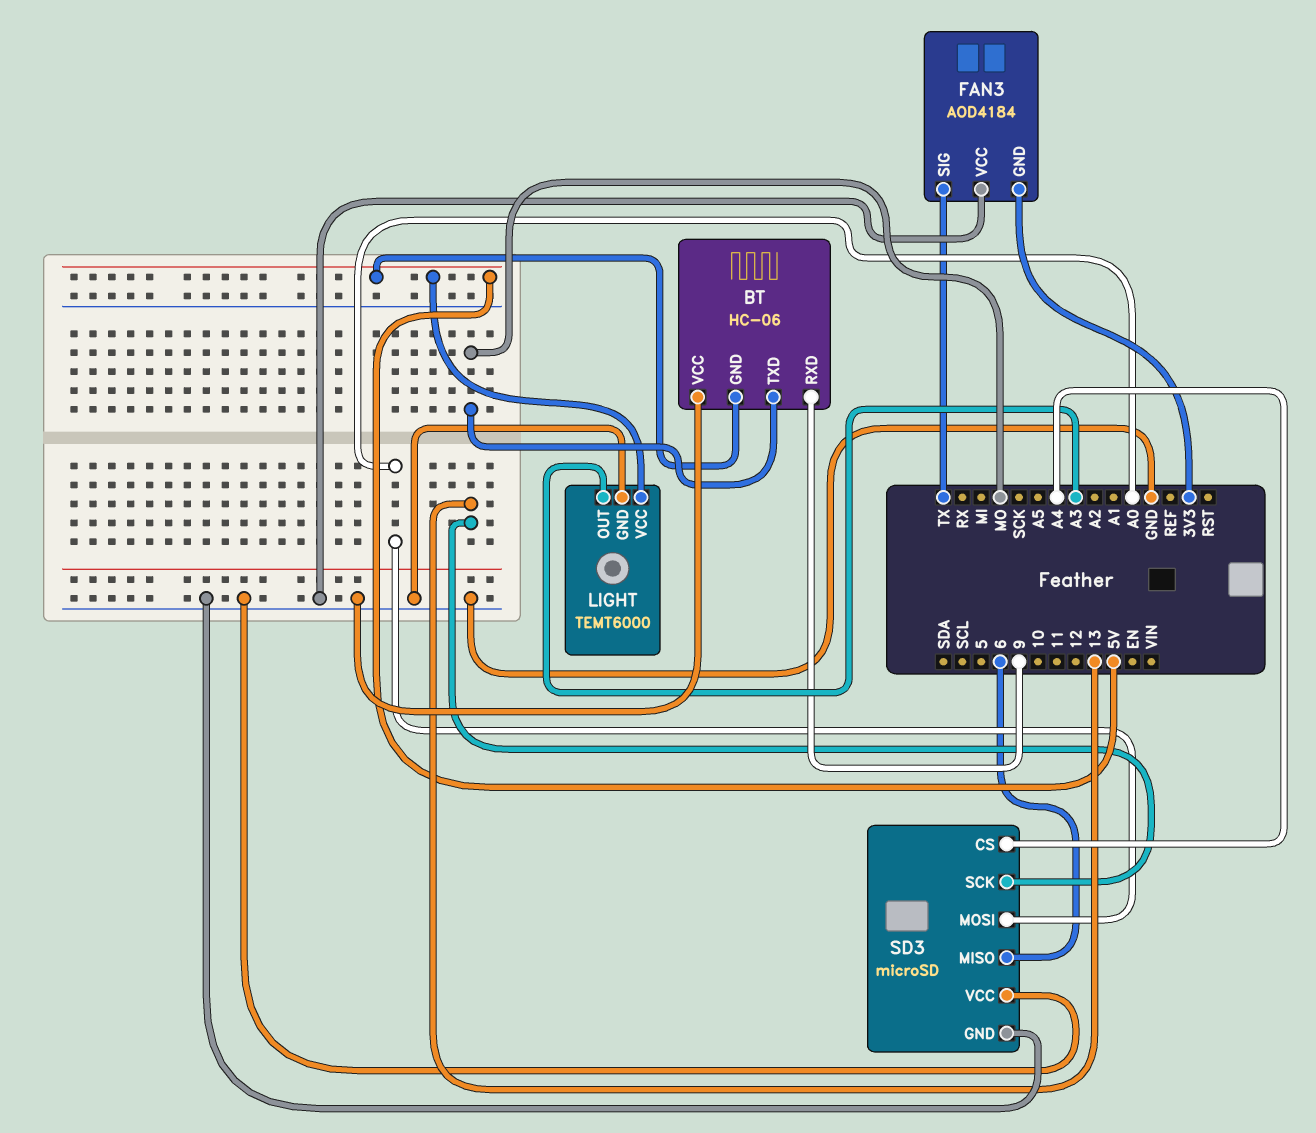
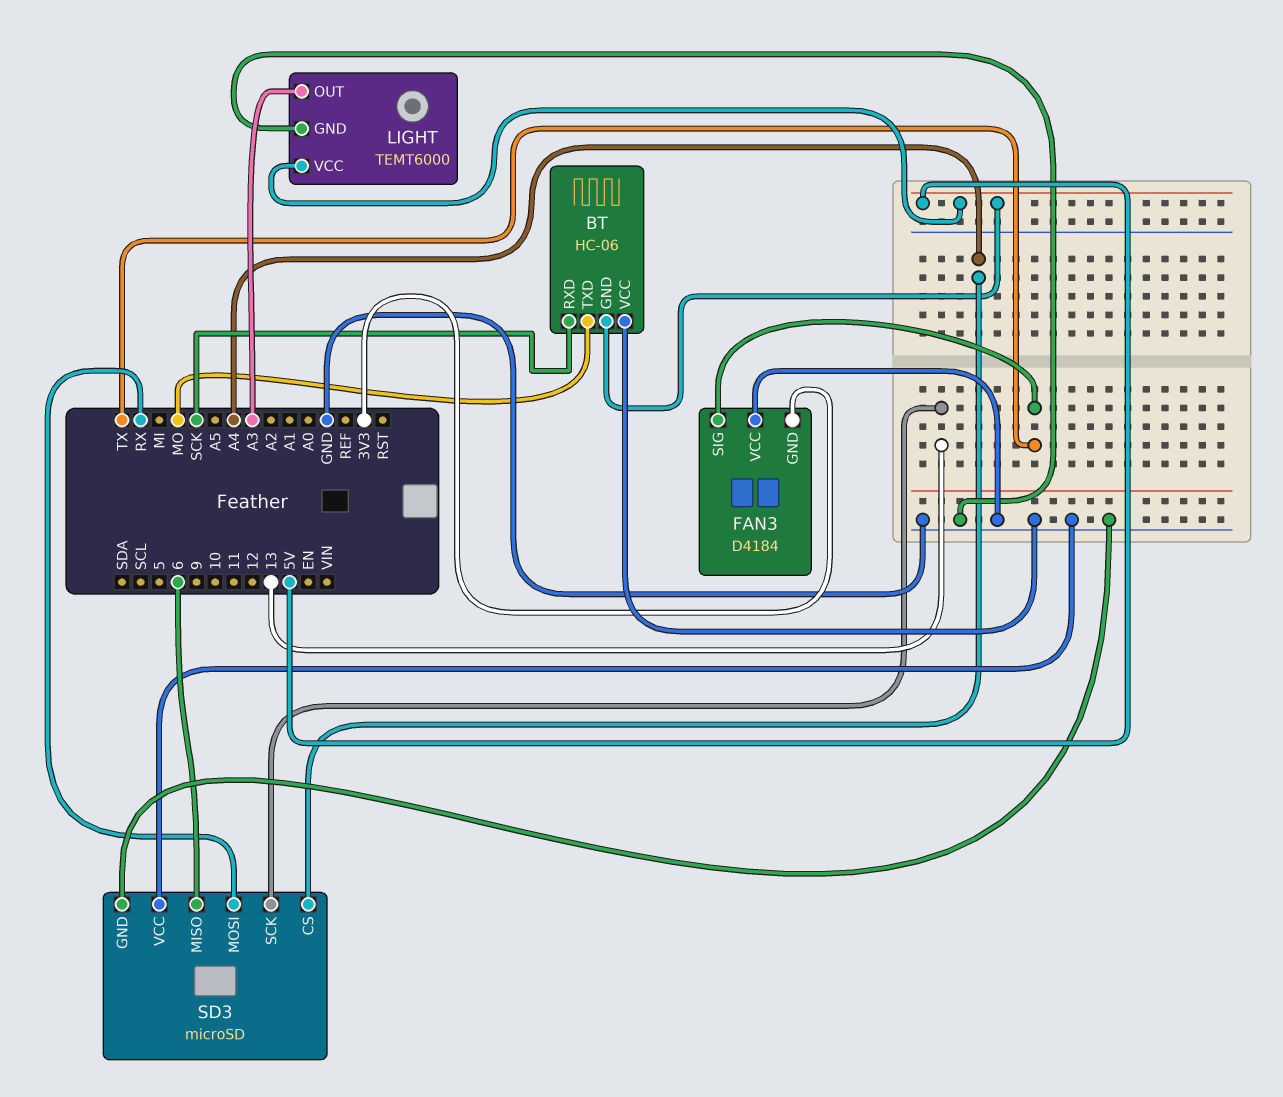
BT pin RXD: 9 -> SCK
FAN3: AOD4184 -> D4184
SD3 pin MOSI: A0 -> RX

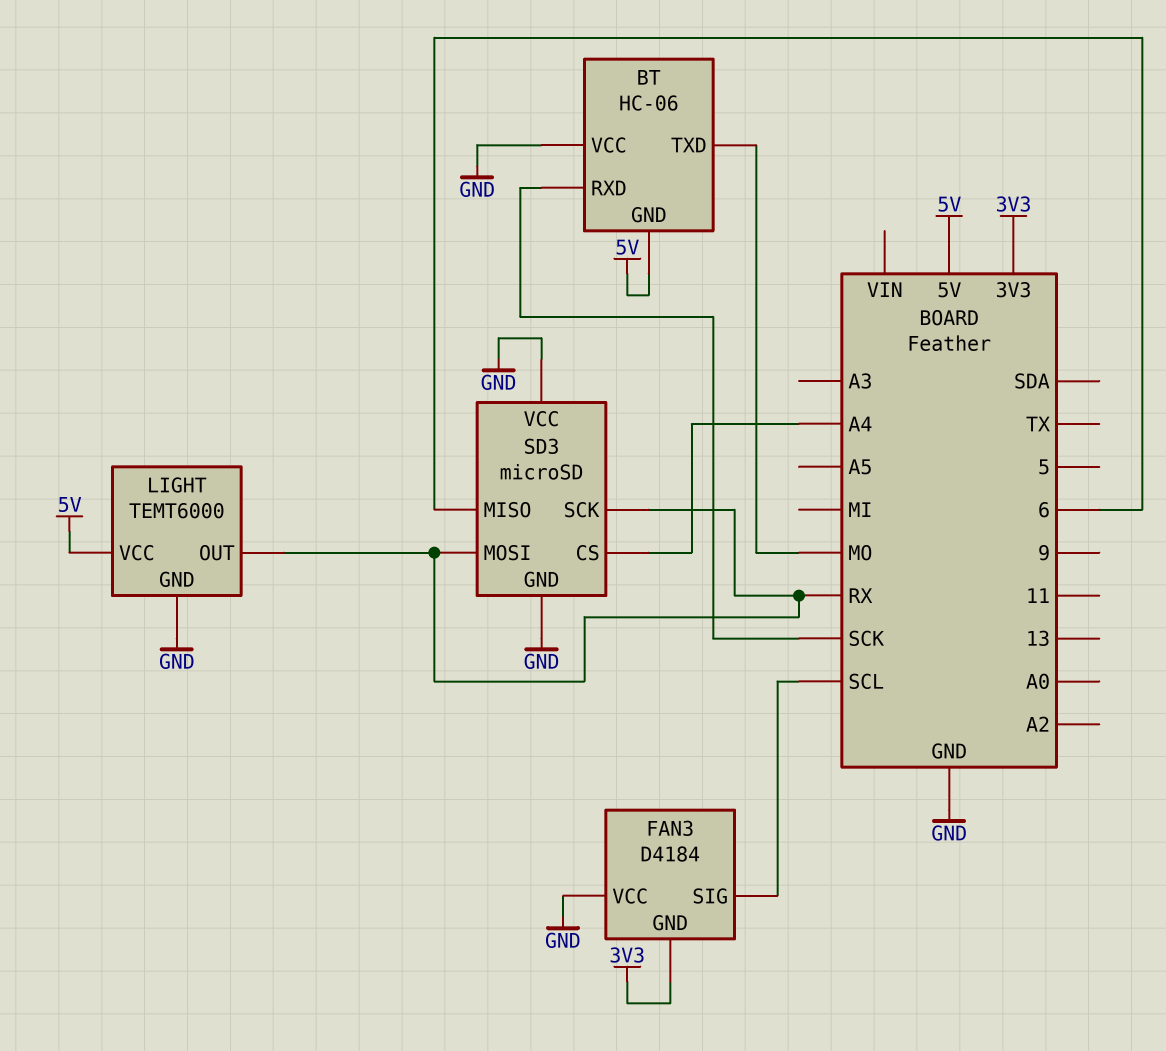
FAN3 pin SIG: TX -> SCL
LIGHT pin OUT: A3 -> RX
SD3 pin SCK: 13 -> RX

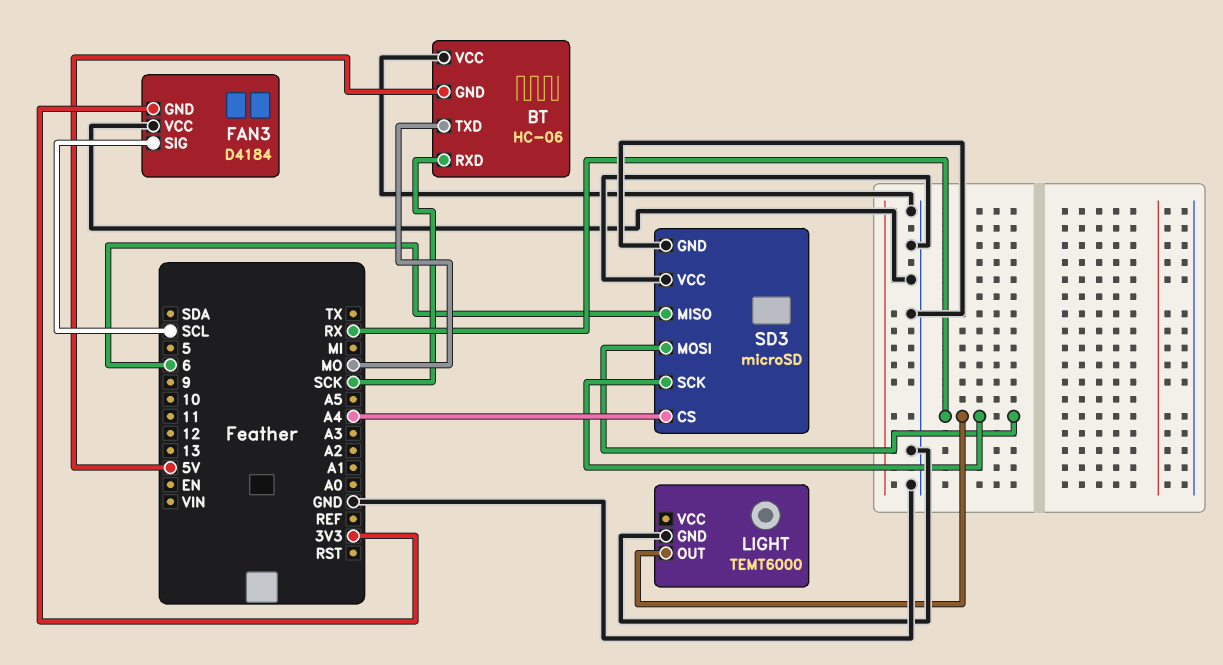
LIGHT pin VCC: 5V -> none

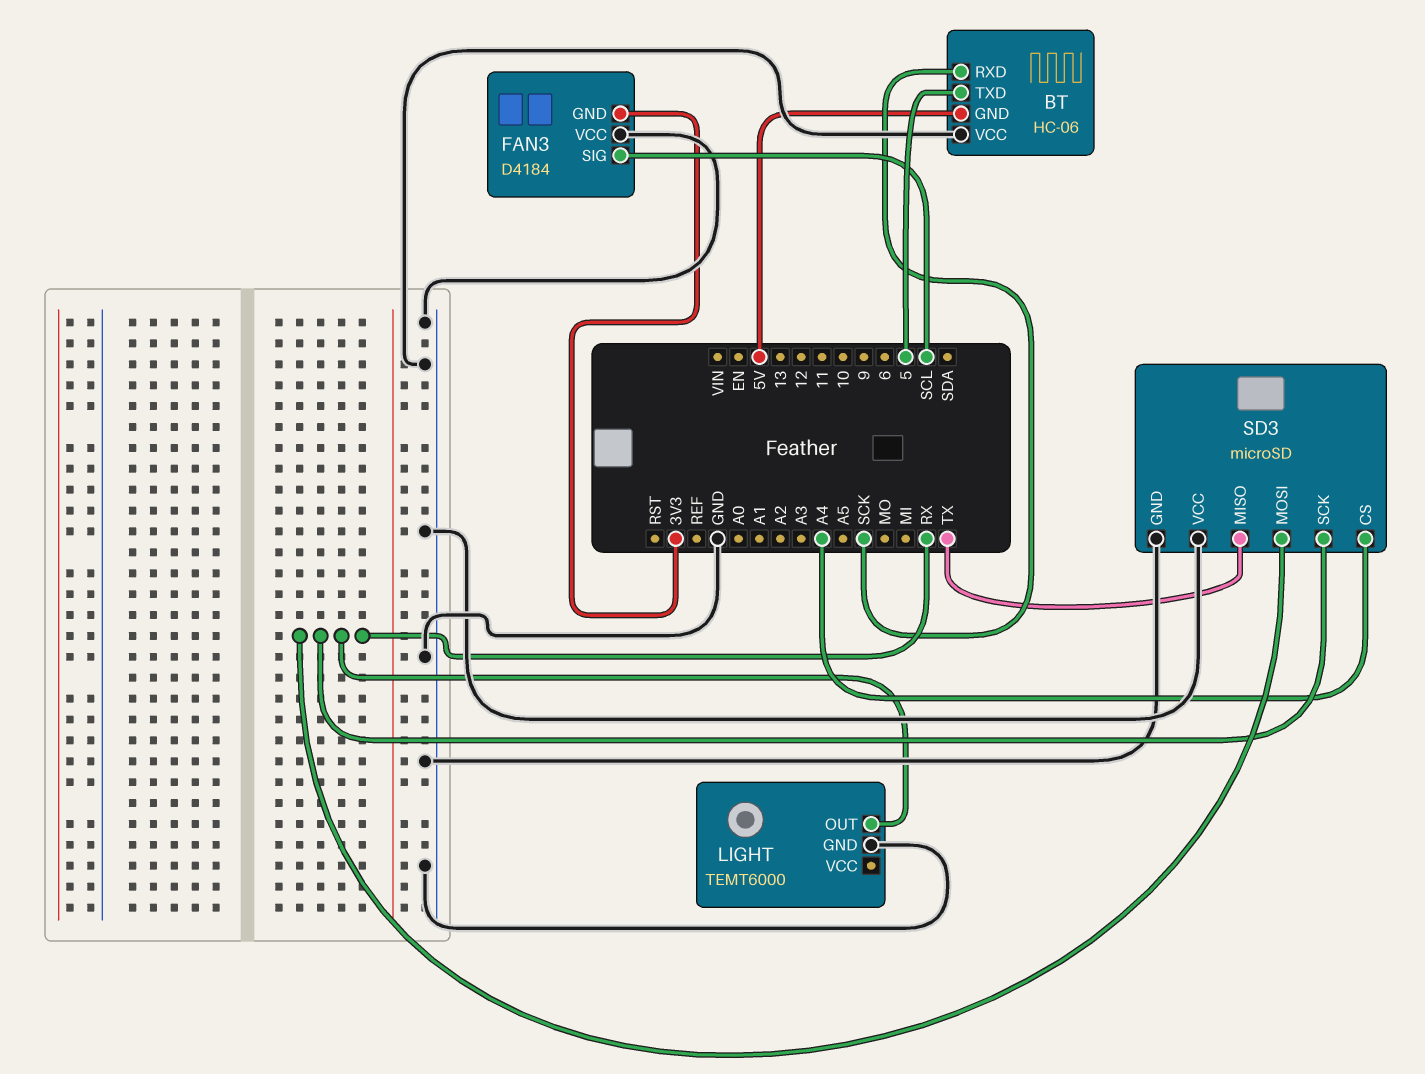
BT pin TXD: MO -> 5
SD3 pin MISO: 6 -> TX

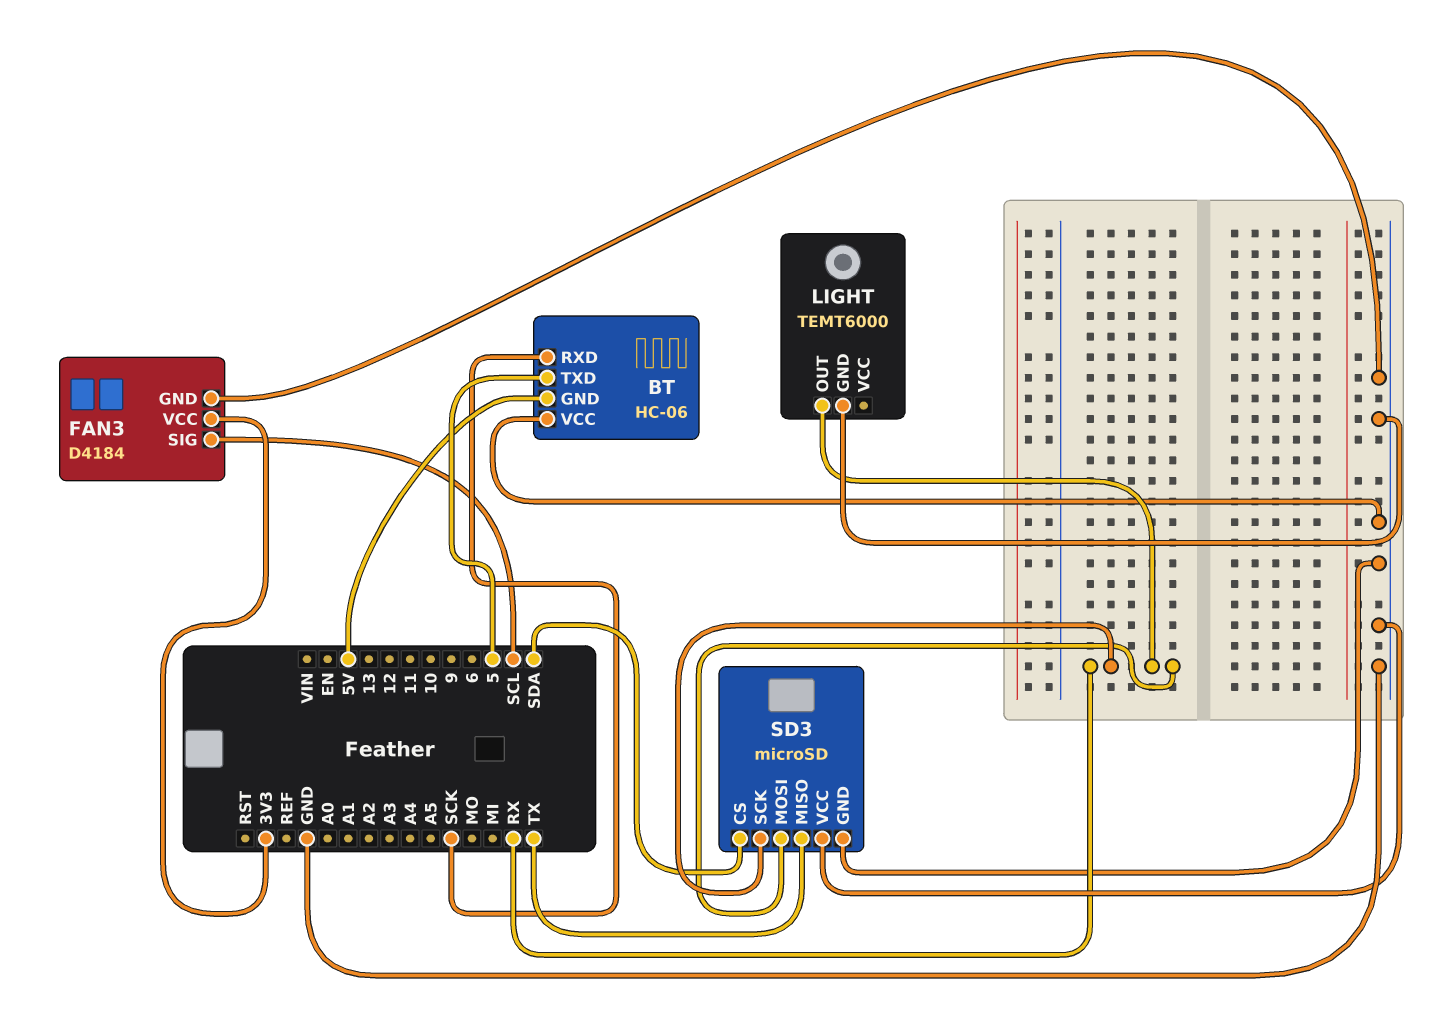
FAN3 pin GND: 3V3 -> GND
FAN3 pin VCC: GND -> 3V3
SD3 pin CS: A4 -> SDA

